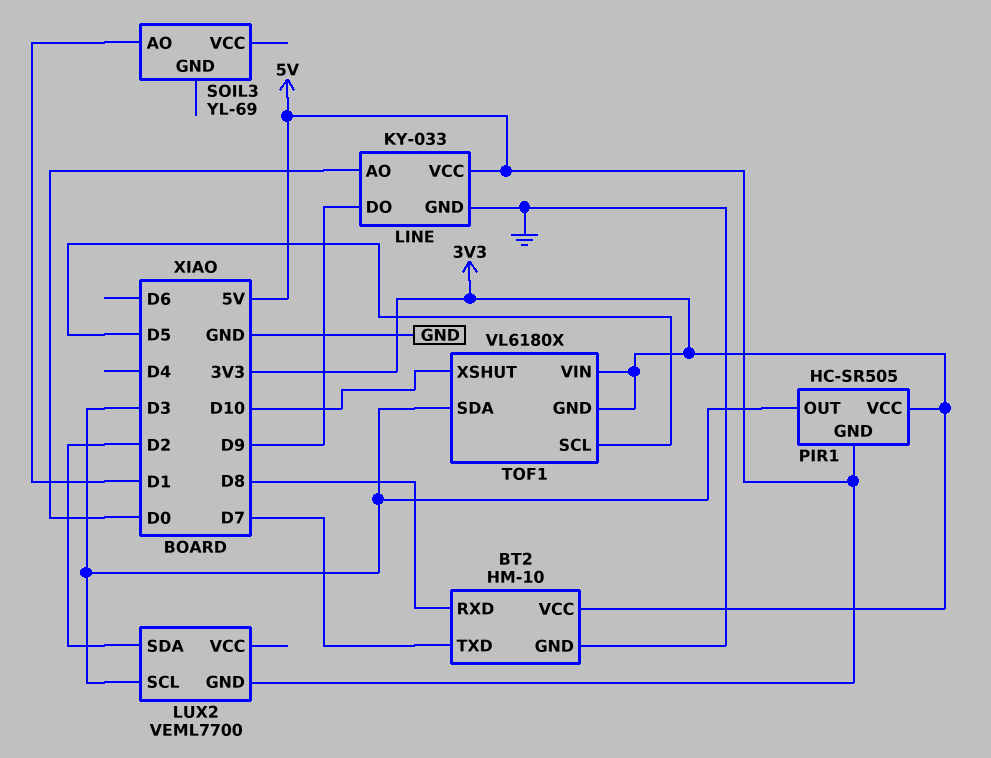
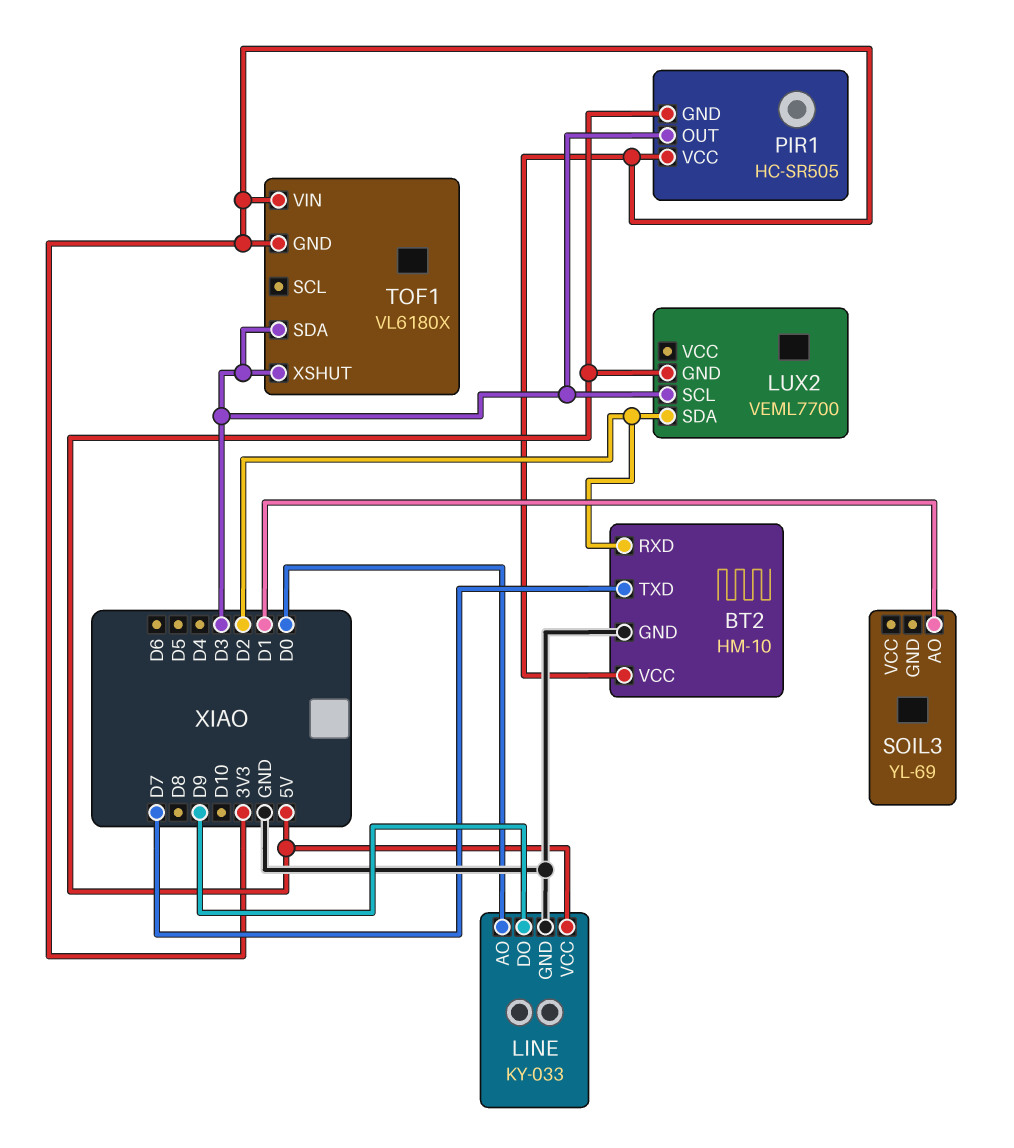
BT2 pin RXD: D8 -> D2
TOF1 pin SCL: D5 -> none
TOF1 pin XSHUT: D10 -> D3

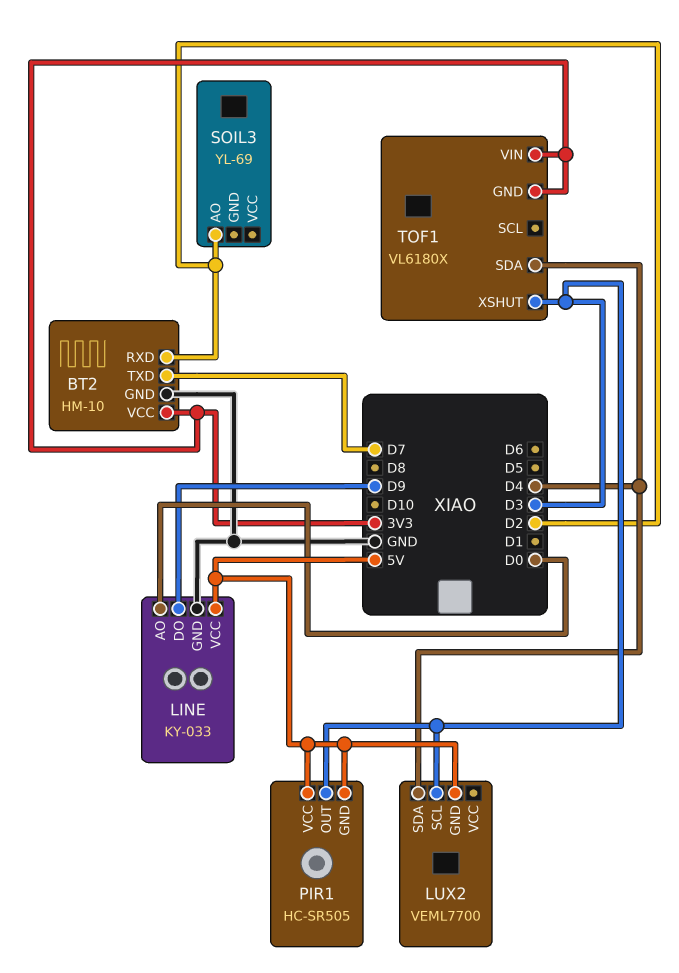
LUX2 pin SDA: D2 -> D4
PIR1 pin VCC: 3V3 -> 5V
SOIL3 pin AO: D1 -> D2
TOF1 pin SDA: D3 -> D4

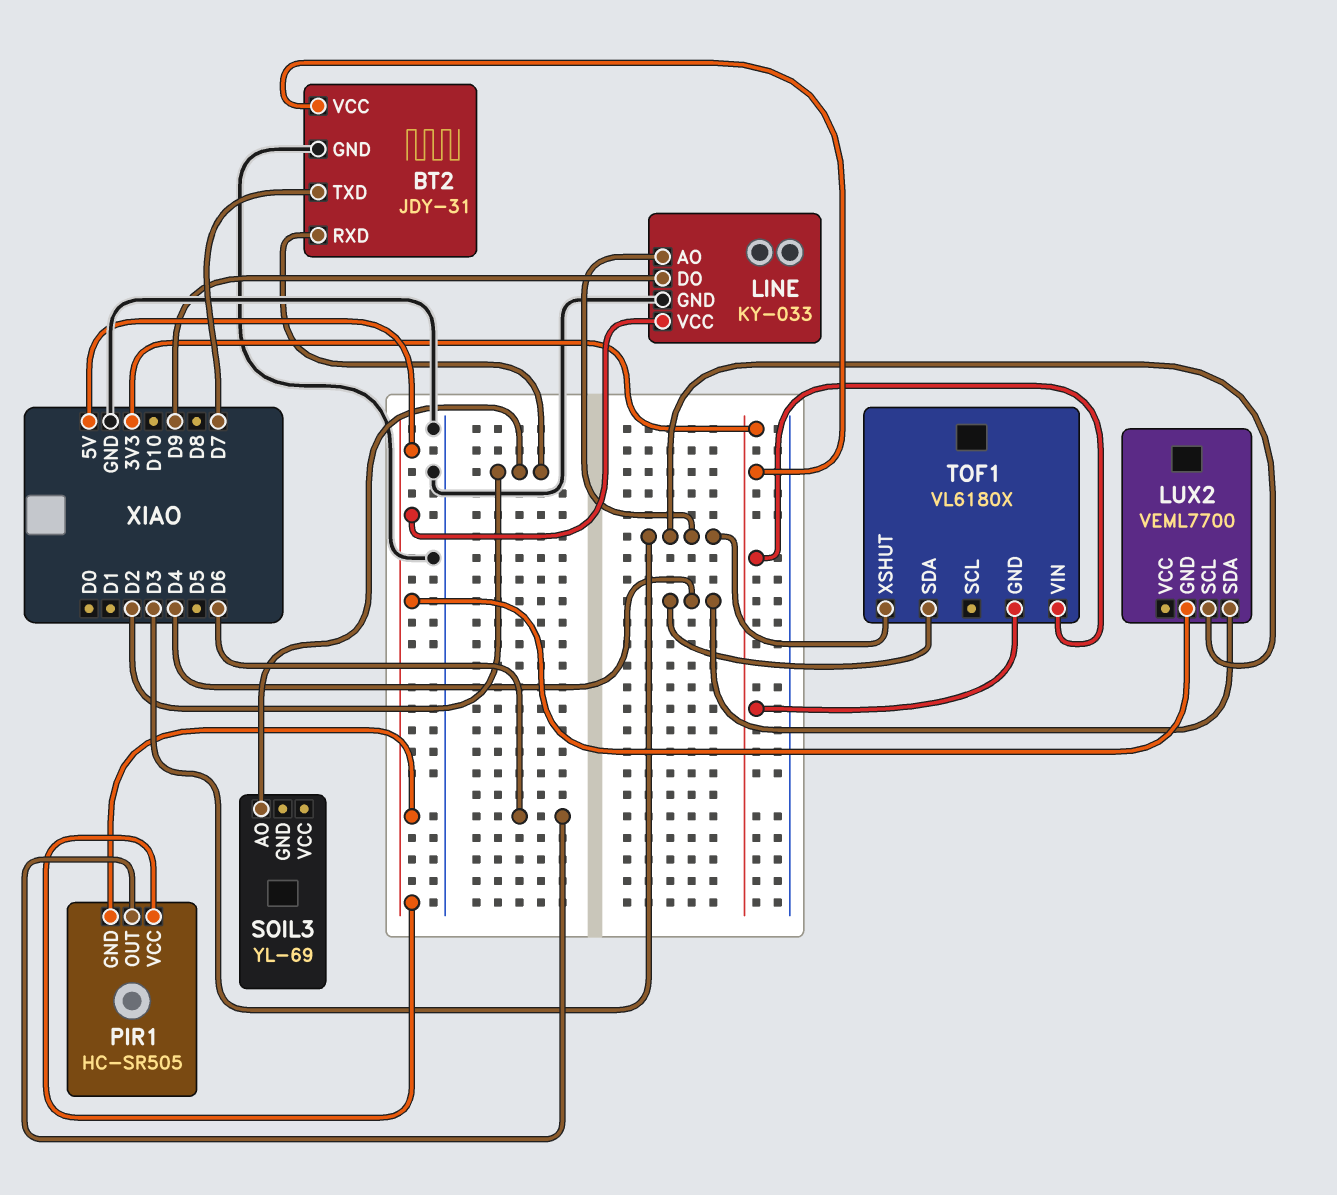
BT2: HM-10 -> JDY-31
LINE pin AO: D0 -> D3
PIR1 pin OUT: D3 -> D6

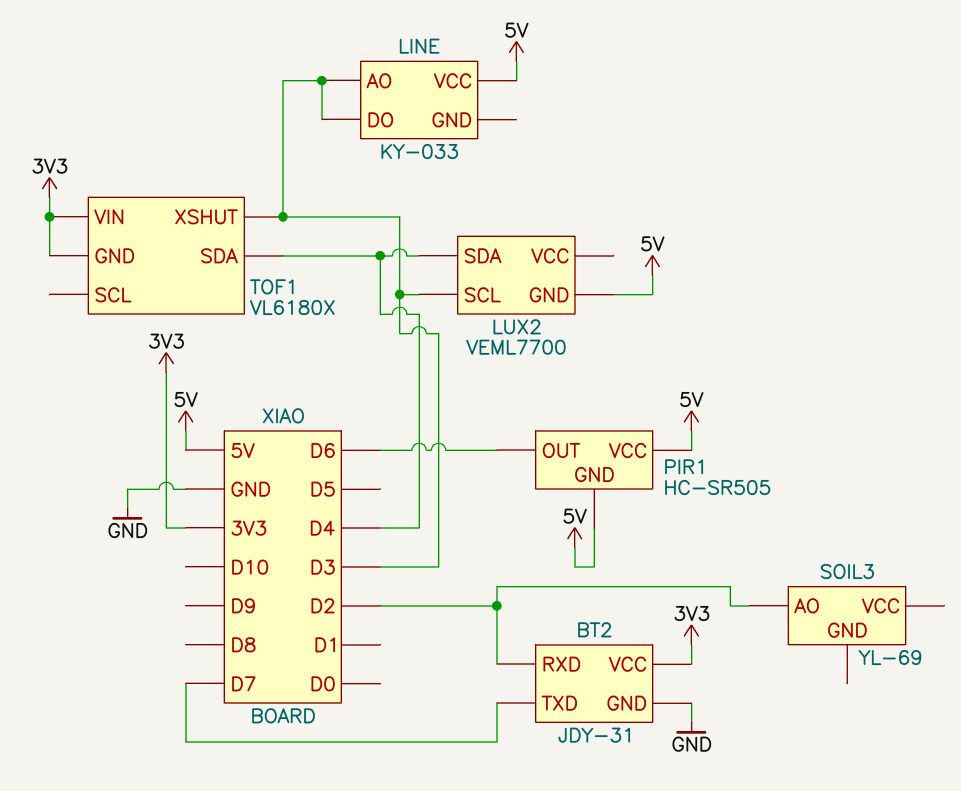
LINE pin DO: D9 -> D3
LINE pin GND: GND -> none

